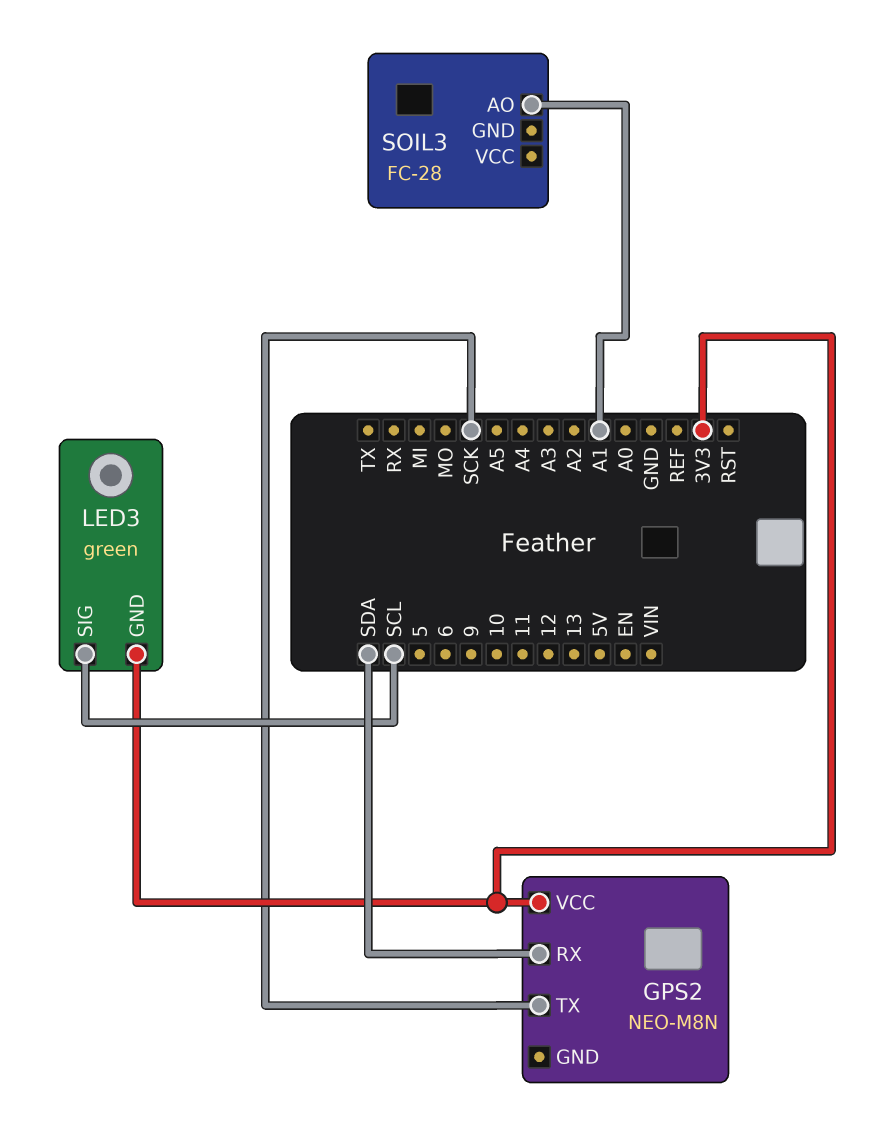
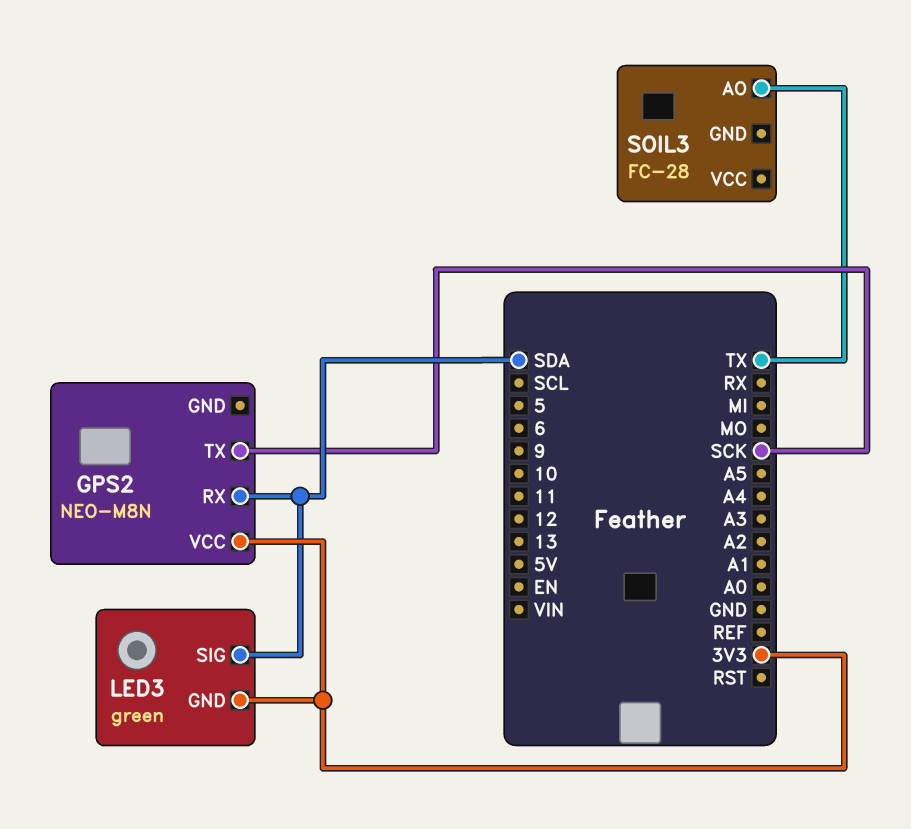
LED3 pin SIG: SCL -> SDA
SOIL3 pin AO: A1 -> TX

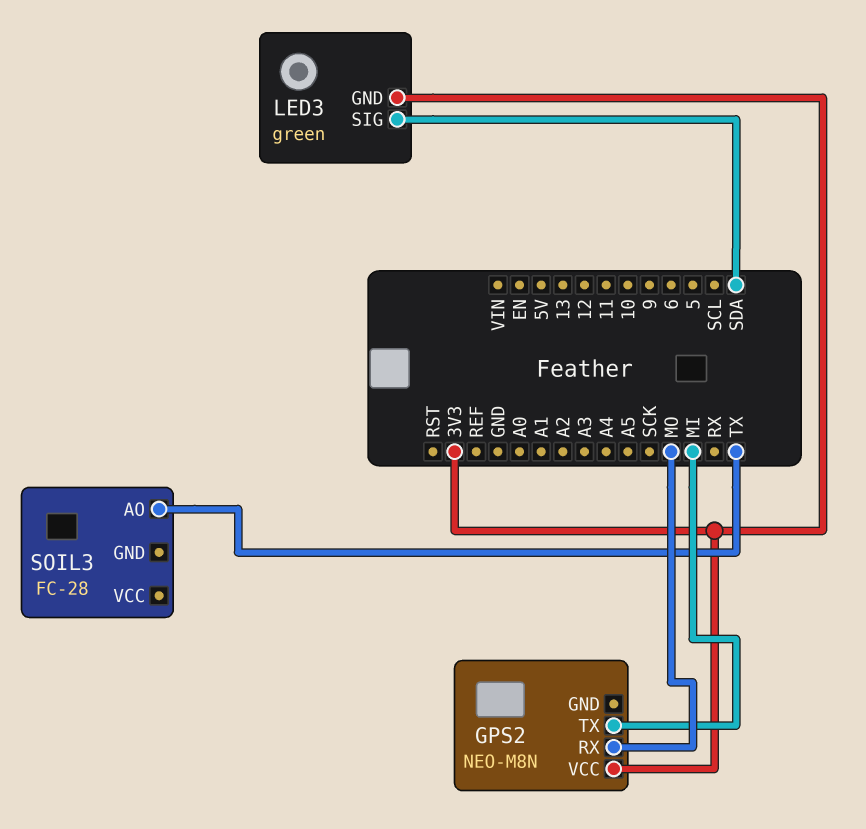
GPS2 pin RX: SDA -> MO
GPS2 pin TX: SCK -> MI

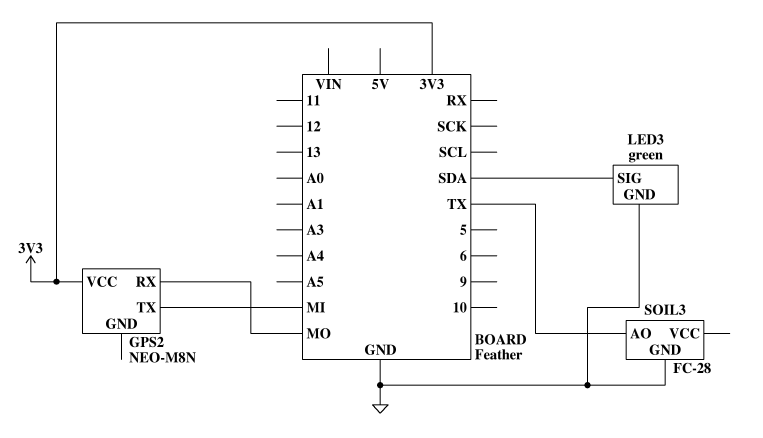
LED3 pin GND: 3V3 -> GND
SOIL3 pin GND: none -> GND

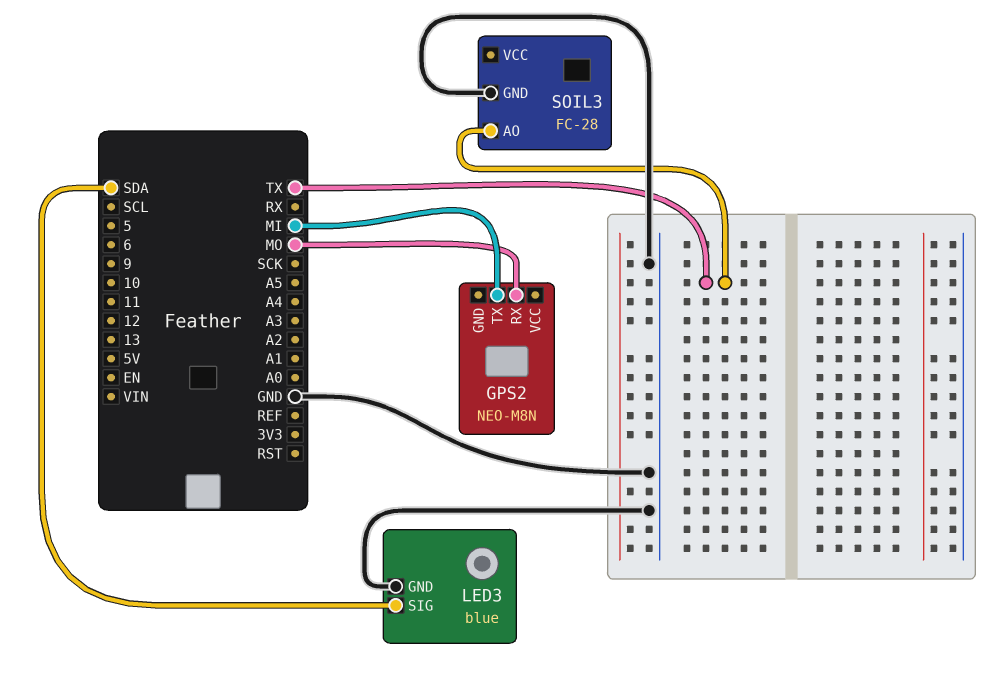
GPS2 pin VCC: 3V3 -> none
LED3: green -> blue

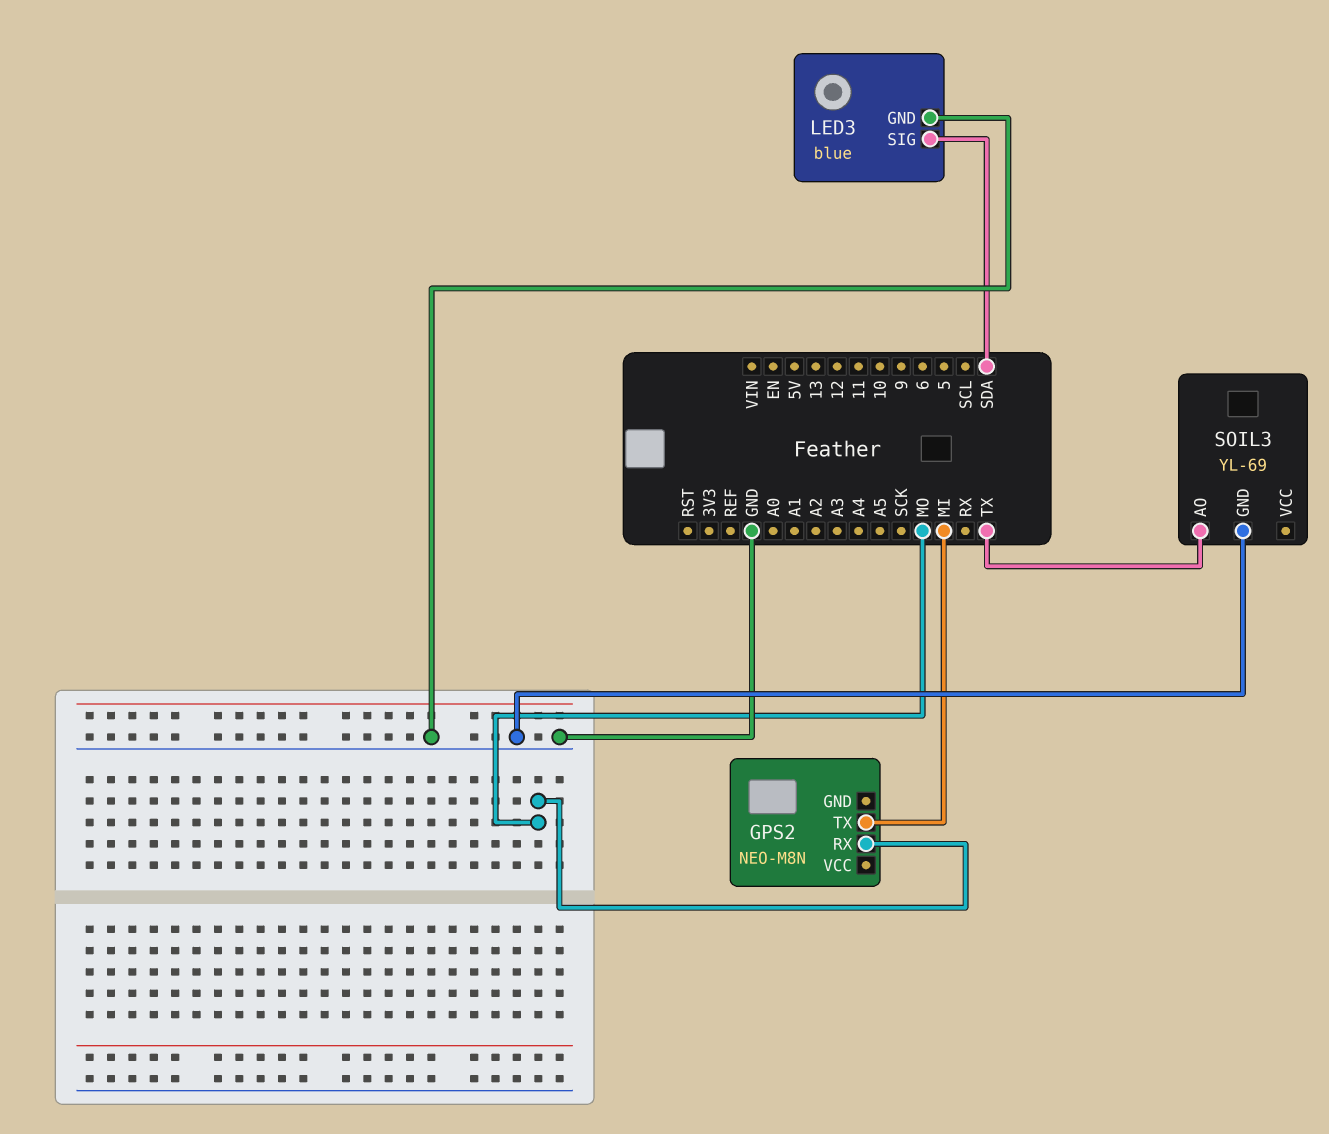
SOIL3: FC-28 -> YL-69

